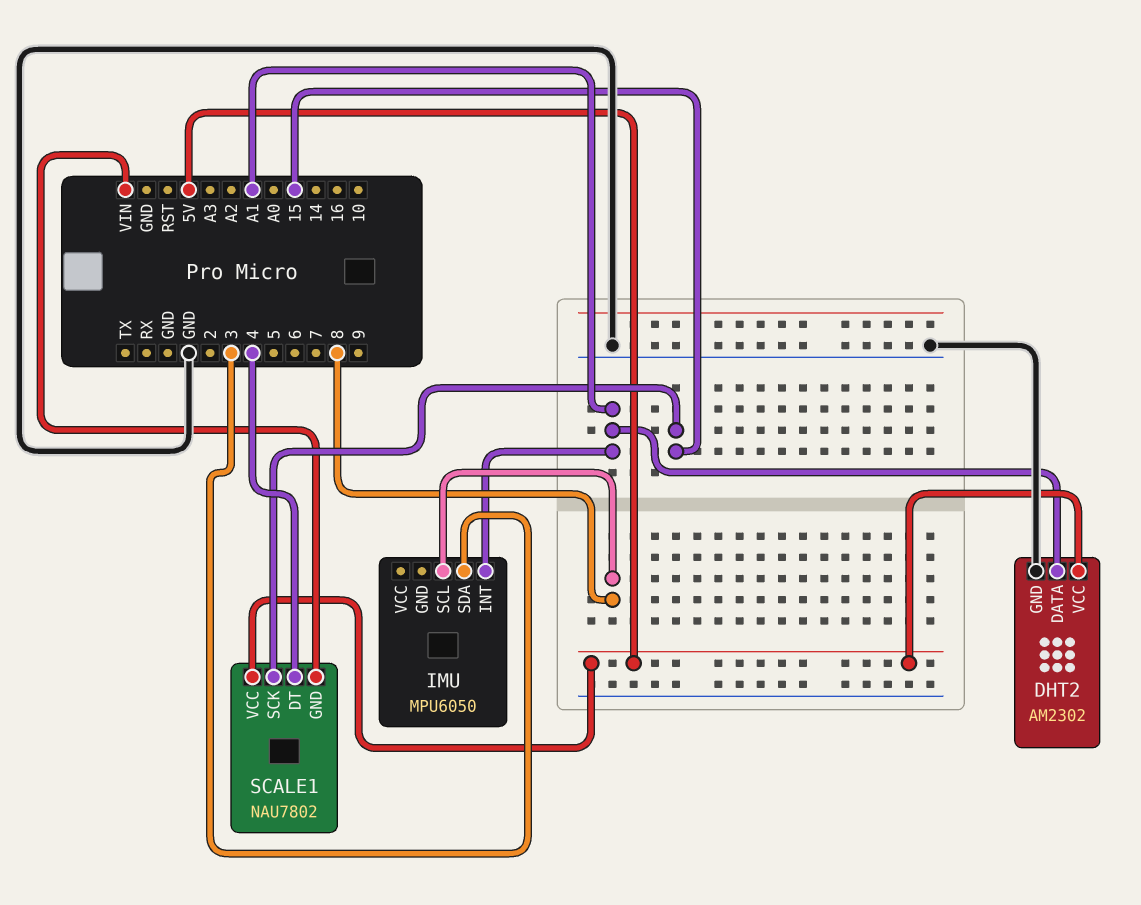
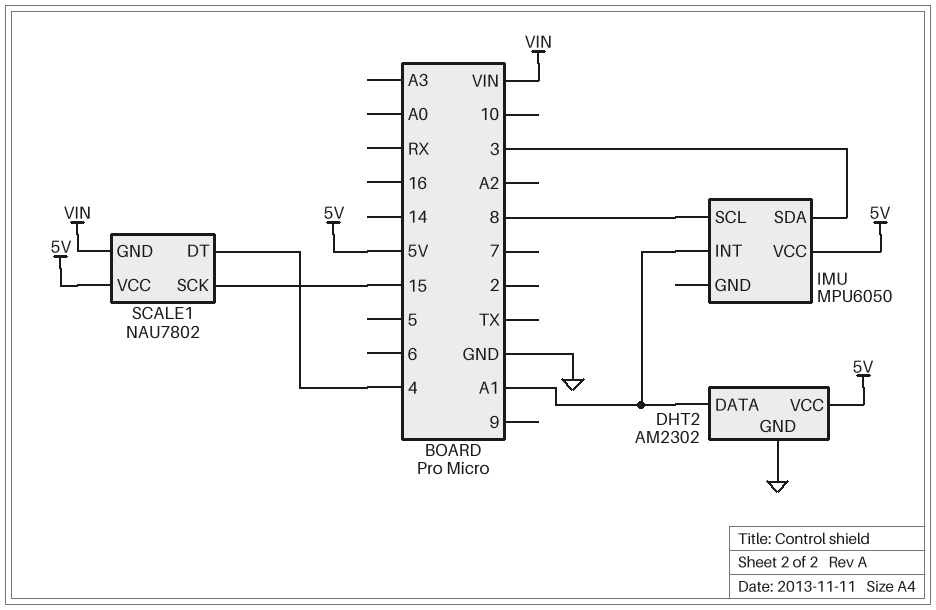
IMU pin VCC: none -> 5V

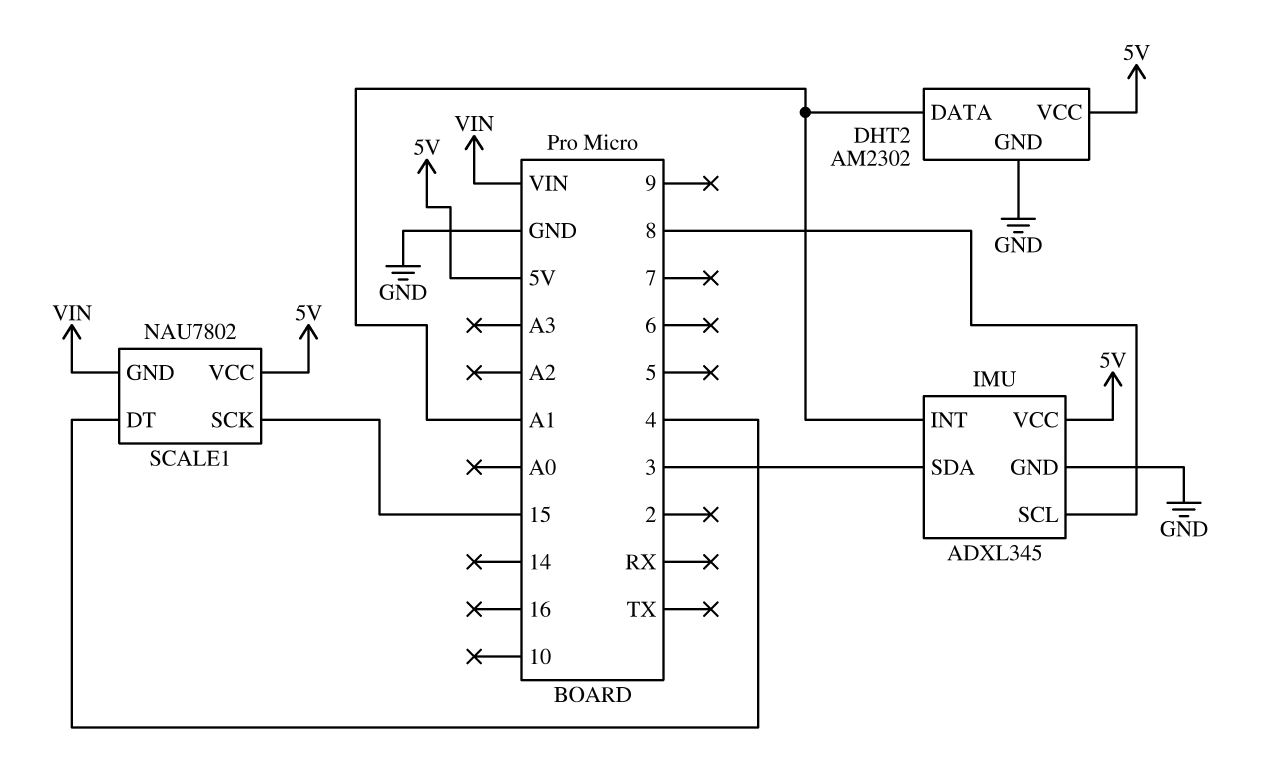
IMU: MPU6050 -> ADXL345
IMU pin GND: none -> GND

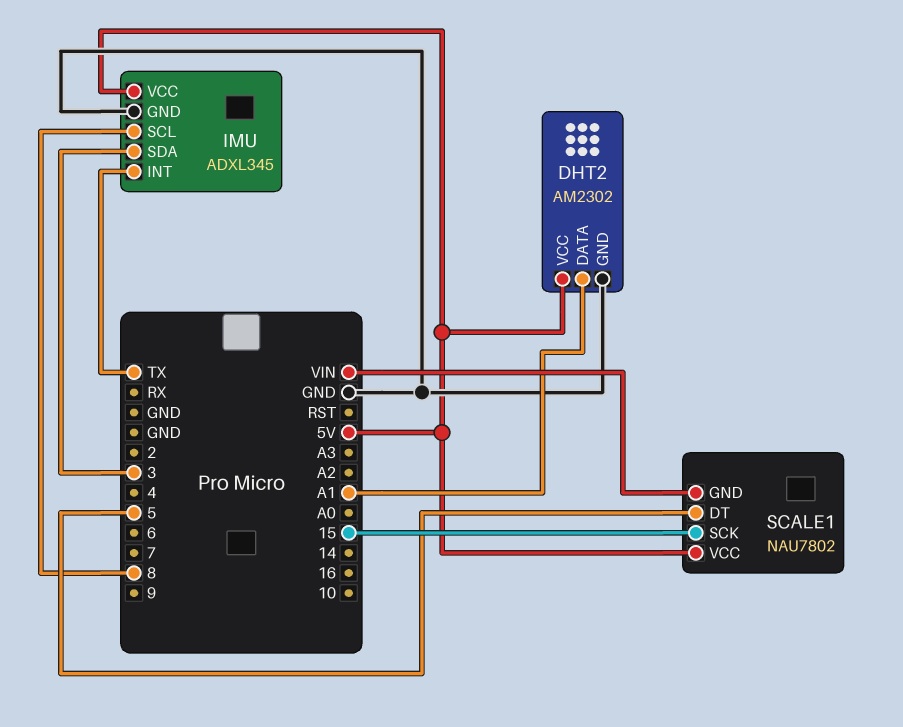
IMU pin INT: A1 -> TX
SCALE1 pin DT: 4 -> 5

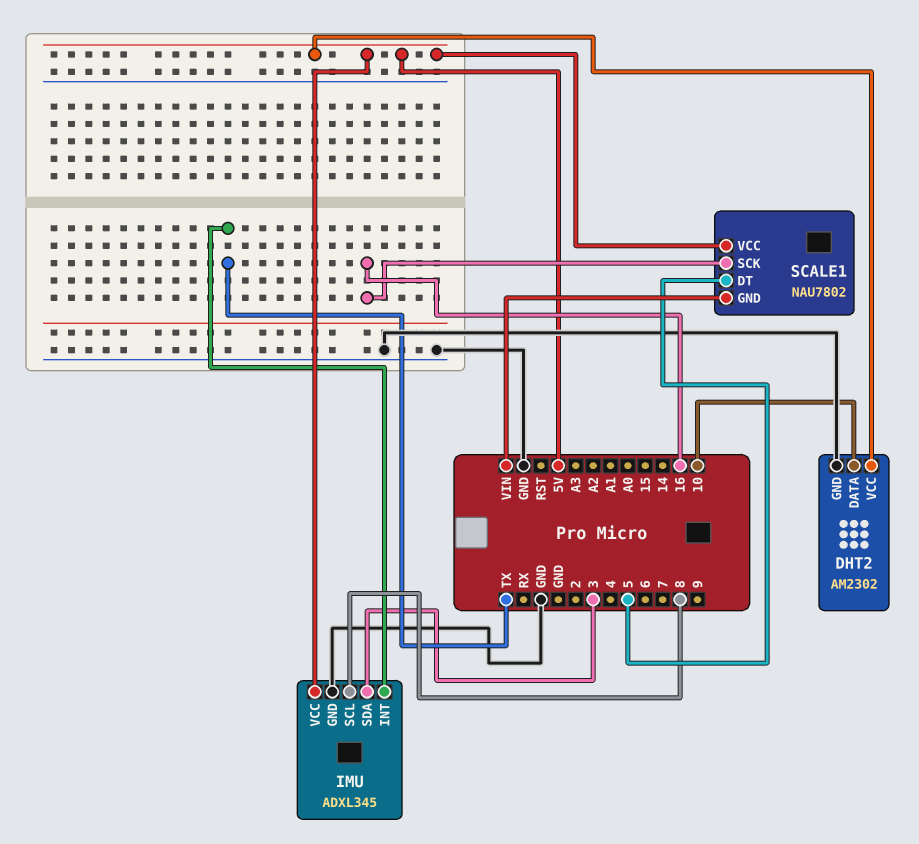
DHT2 pin DATA: A1 -> 10
SCALE1 pin SCK: 15 -> 16

